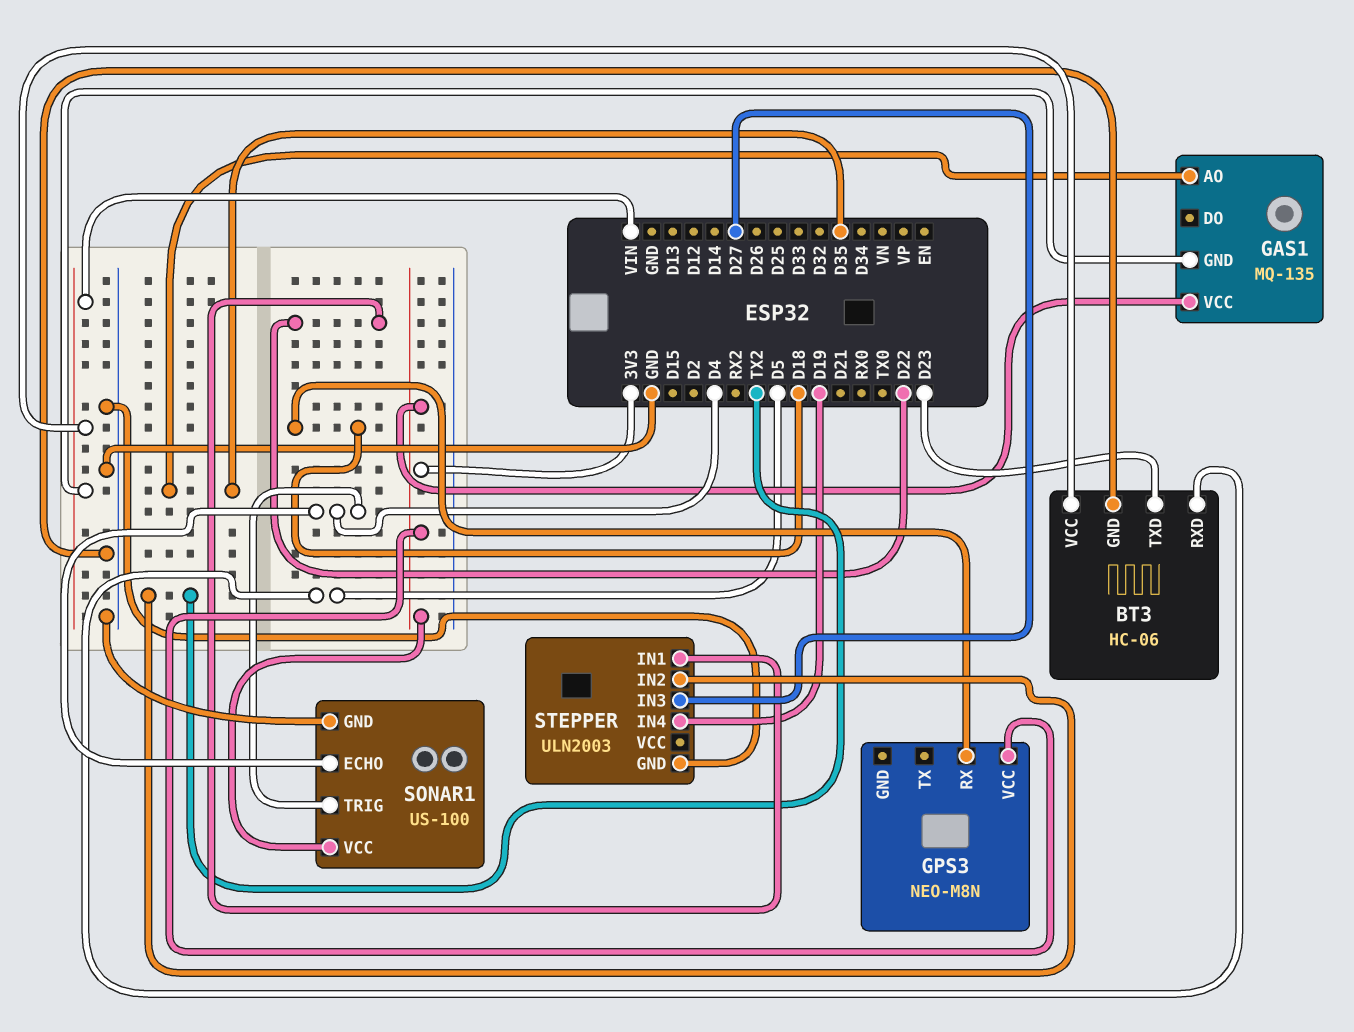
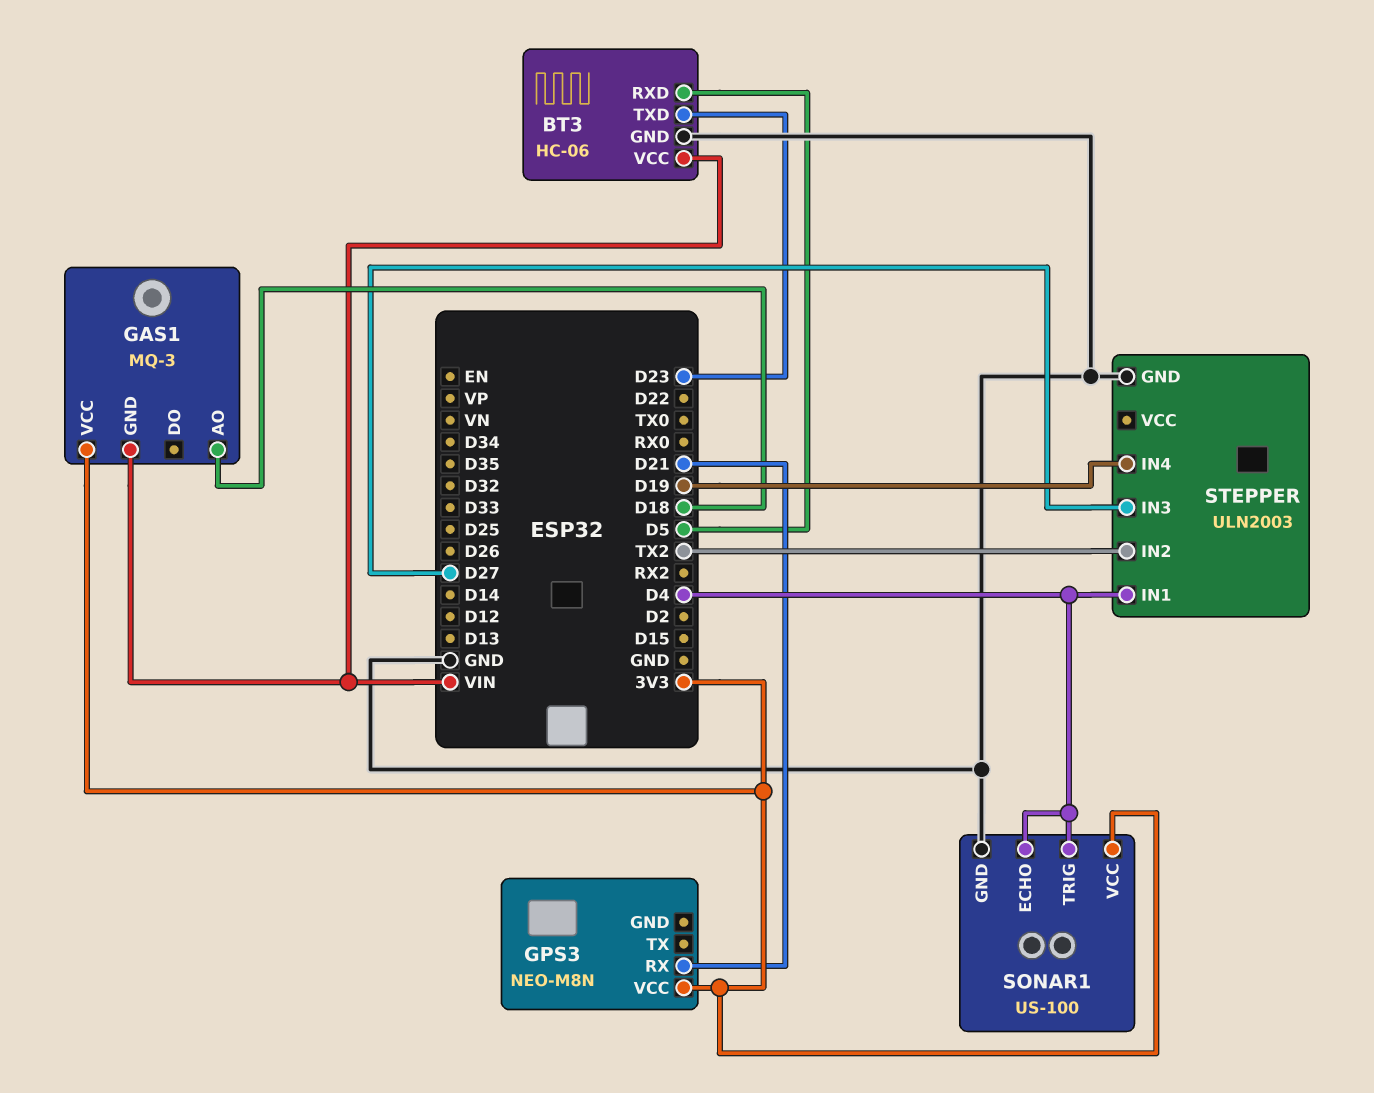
GAS1: MQ-135 -> MQ-3
GAS1 pin AO: D35 -> D18
GPS3 pin RX: D18 -> D21
STEPPER pin IN1: D22 -> D4

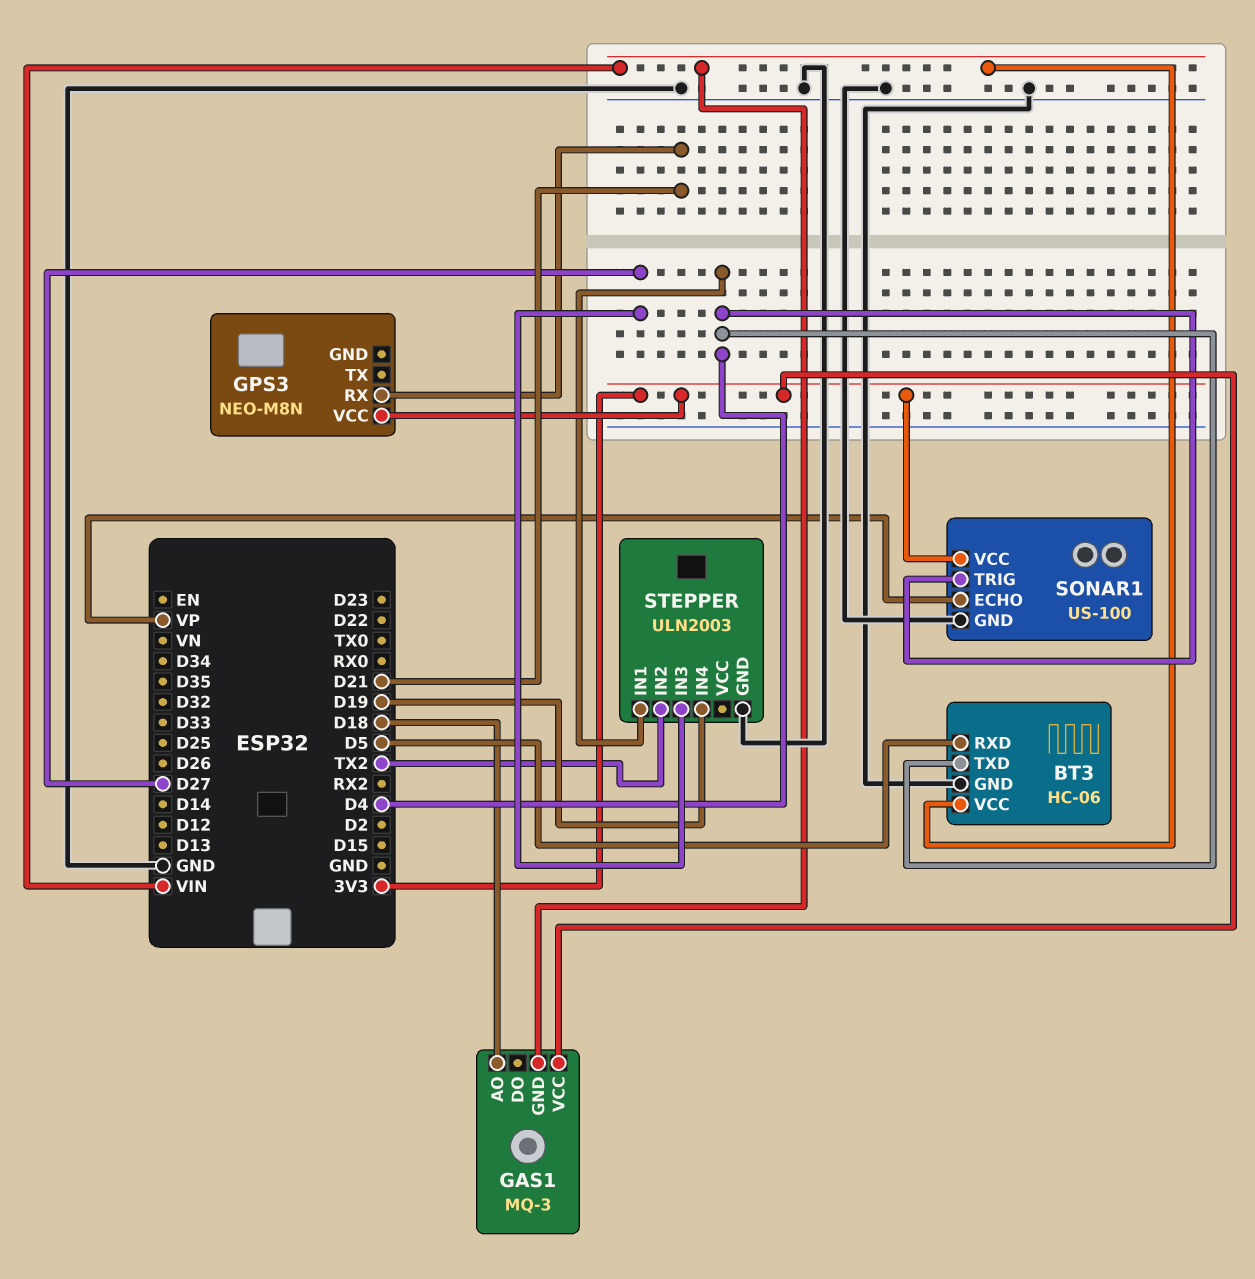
BT3 pin TXD: D23 -> D4
SONAR1 pin ECHO: D4 -> VP

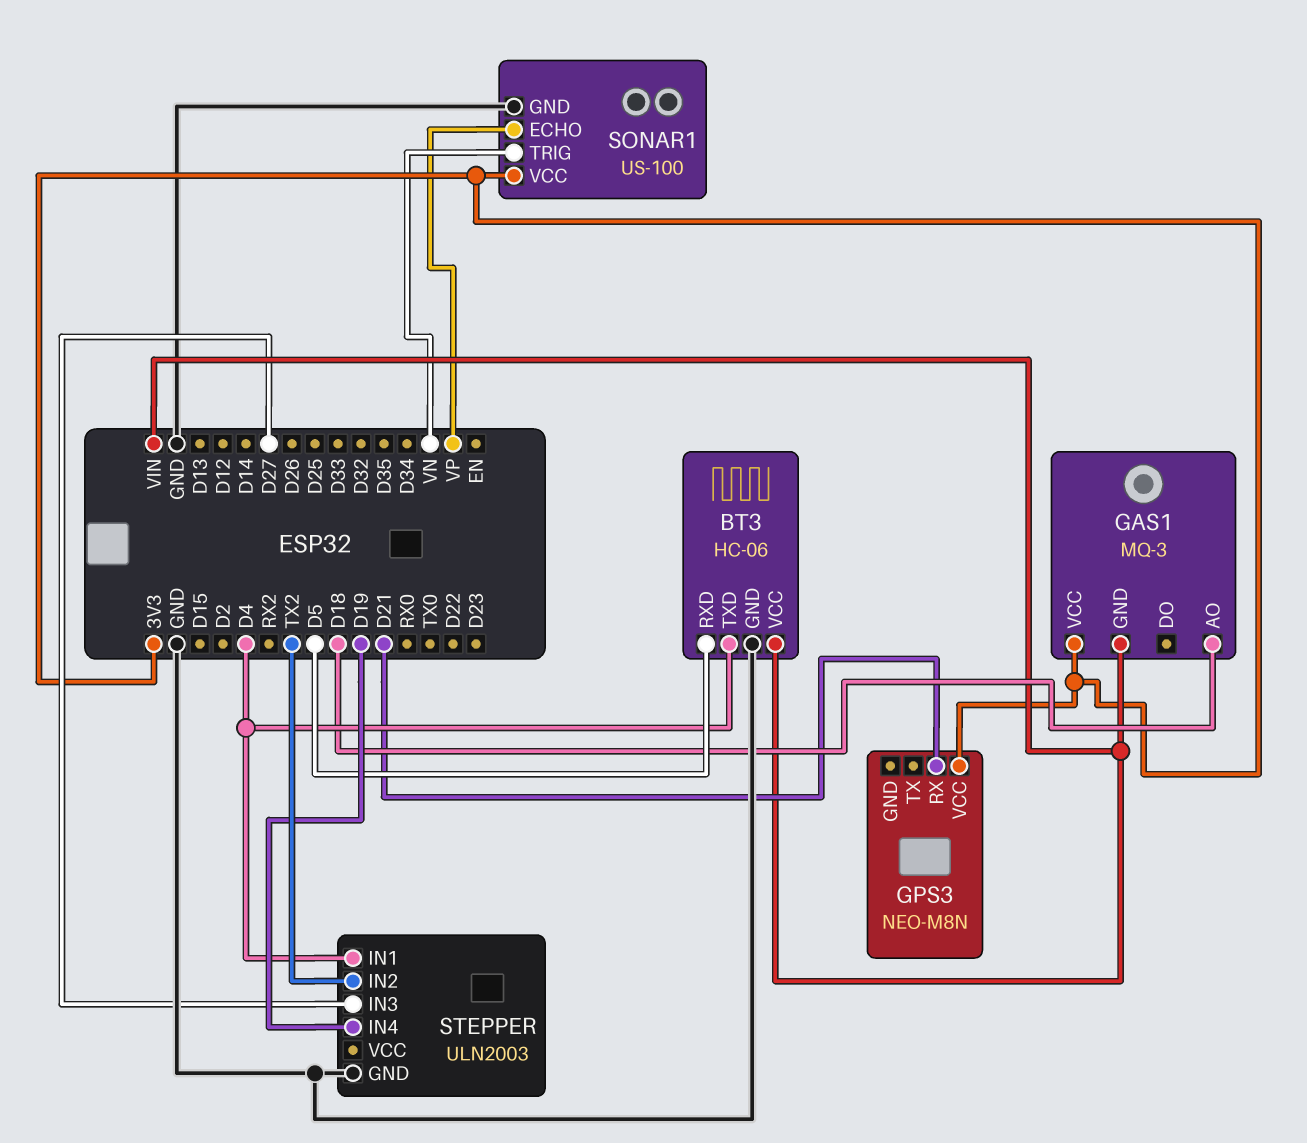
SONAR1 pin TRIG: D4 -> VN

